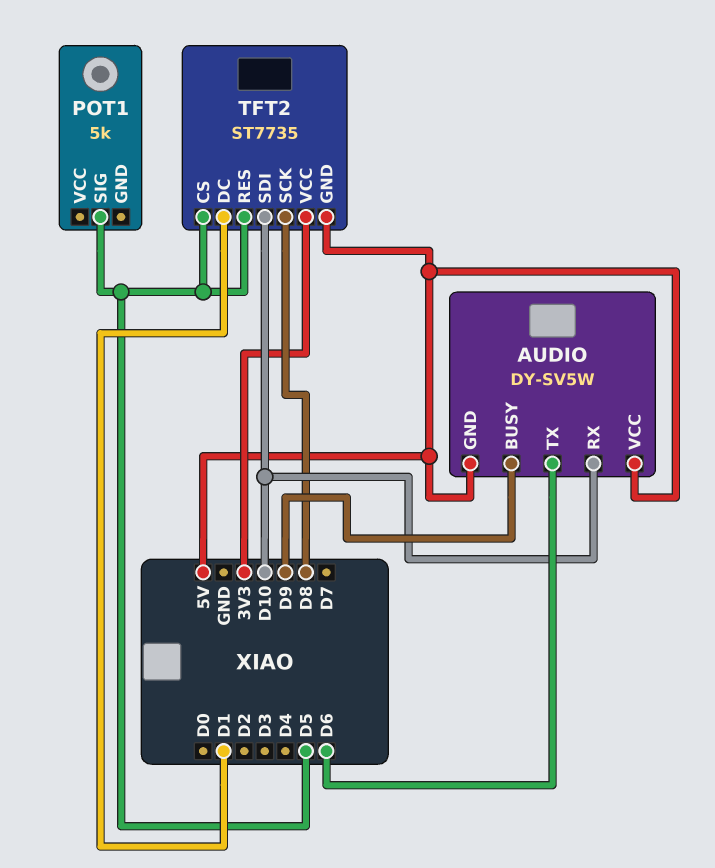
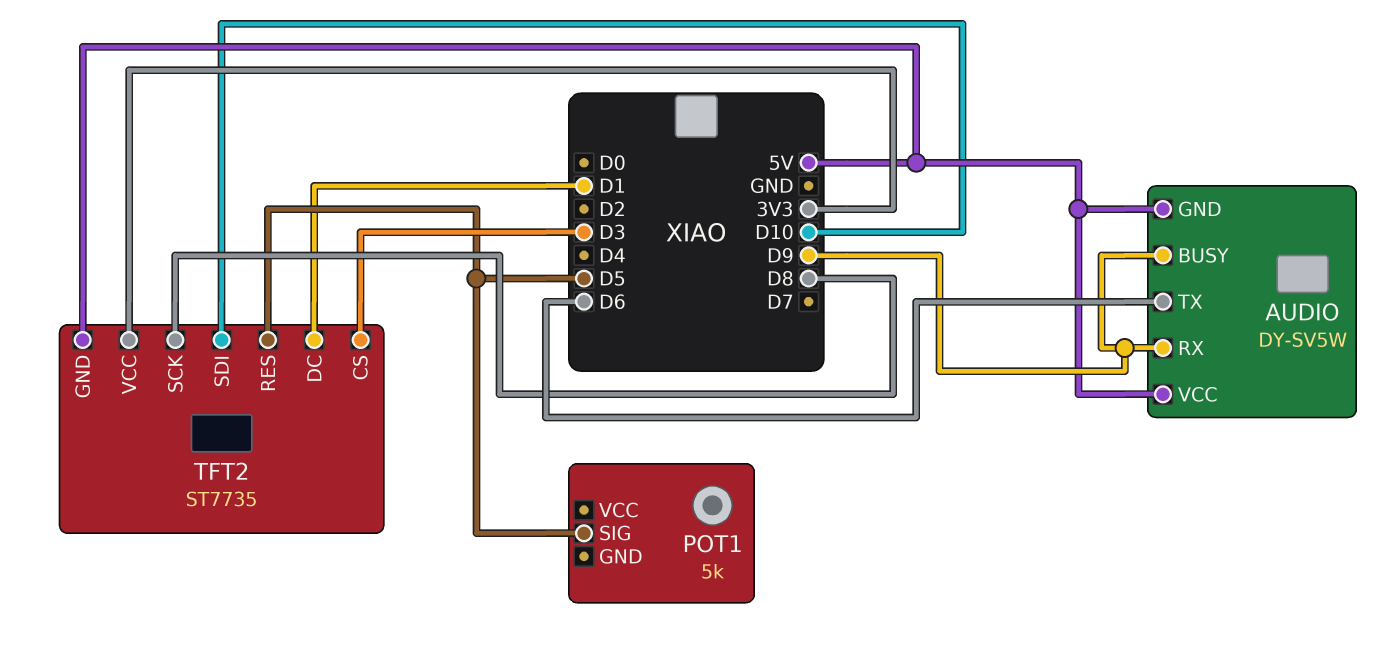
AUDIO pin RX: D10 -> D9
TFT2 pin CS: D5 -> D3

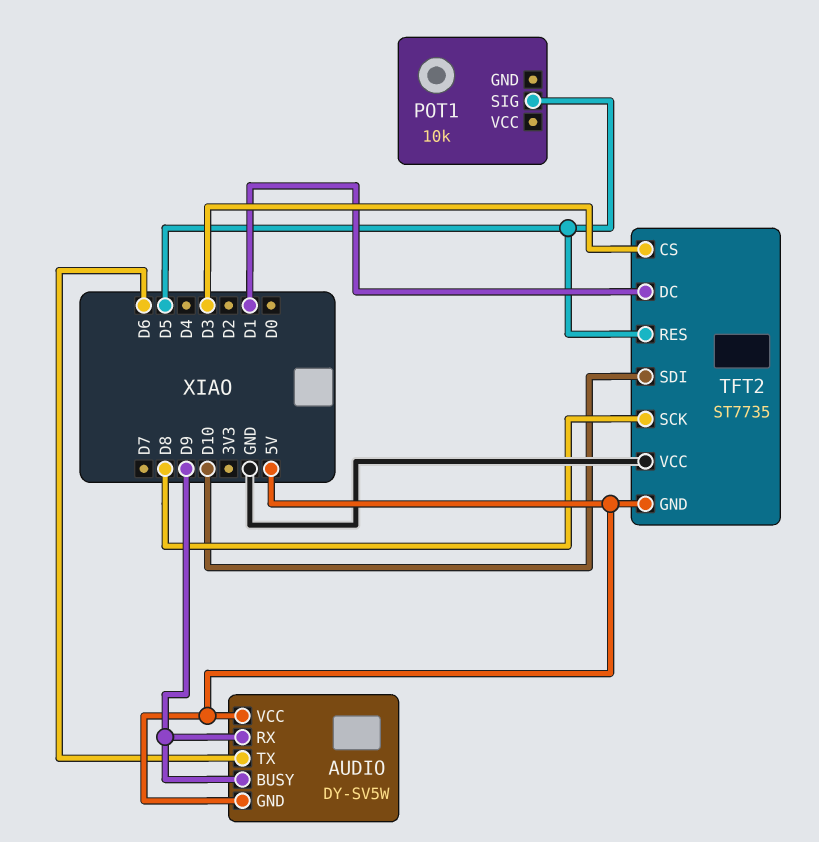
POT1: 5k -> 10k
TFT2 pin VCC: 3V3 -> GND

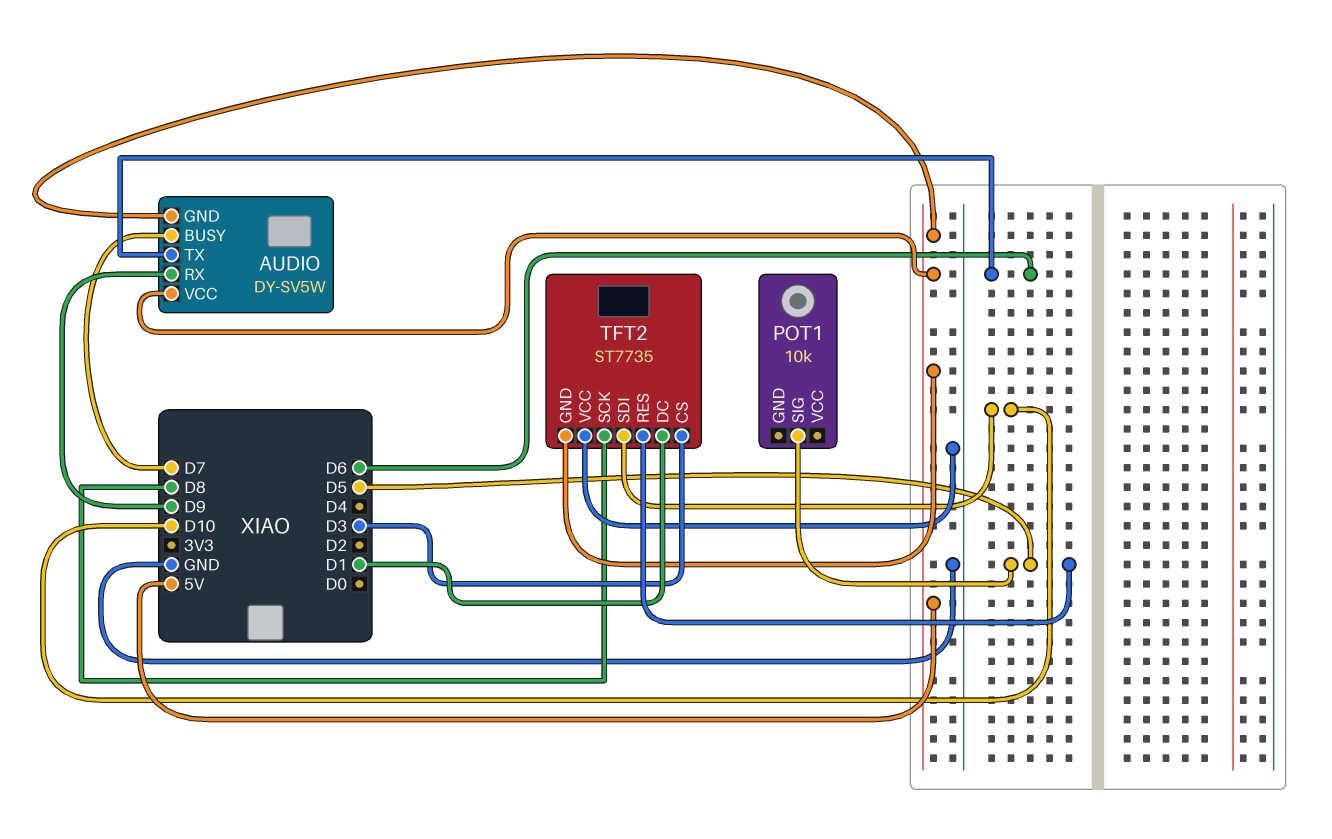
AUDIO pin BUSY: D9 -> D7

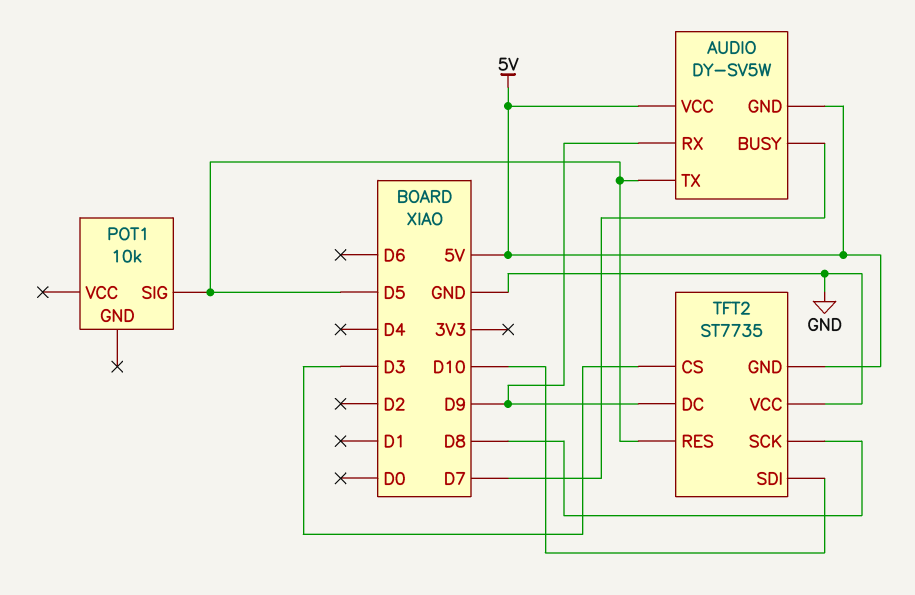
AUDIO pin TX: D6 -> D5
TFT2 pin DC: D1 -> D9

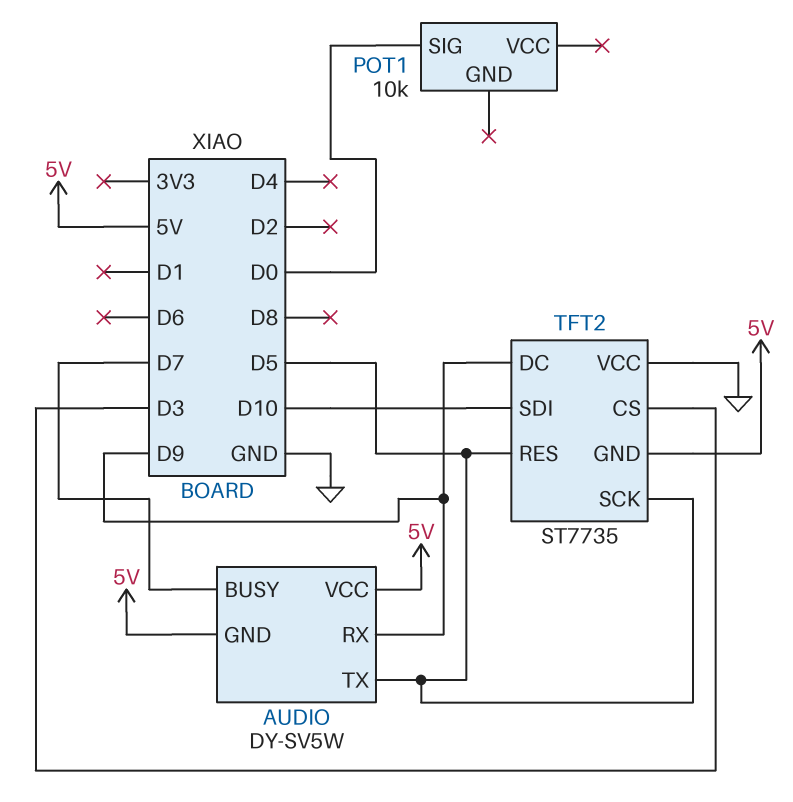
POT1 pin SIG: D5 -> D0
TFT2 pin SCK: D8 -> D5

